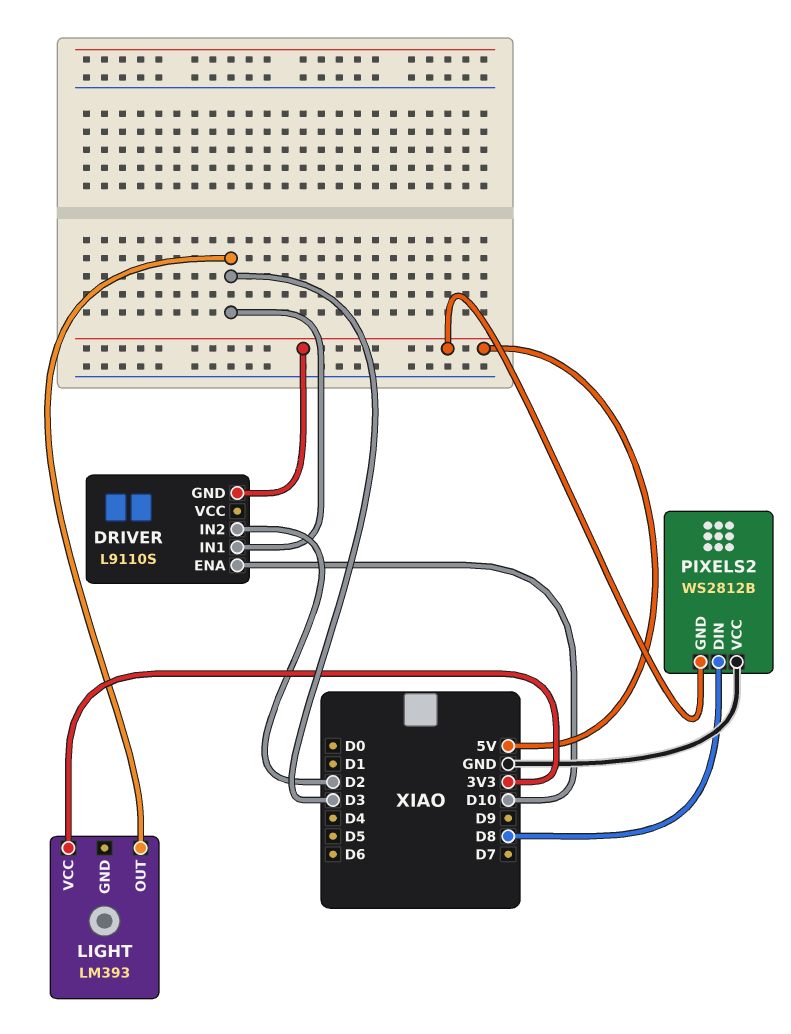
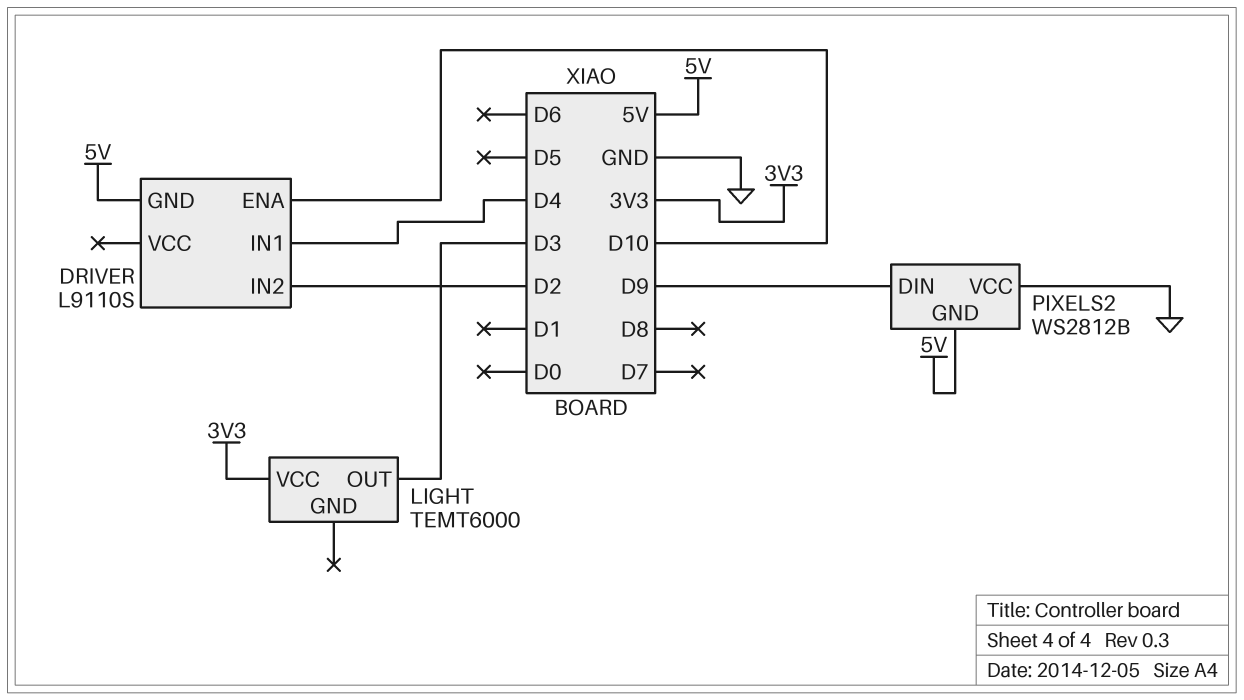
DRIVER pin IN1: D3 -> D4
LIGHT: LM393 -> TEMT6000
PIXELS2 pin DIN: D8 -> D9

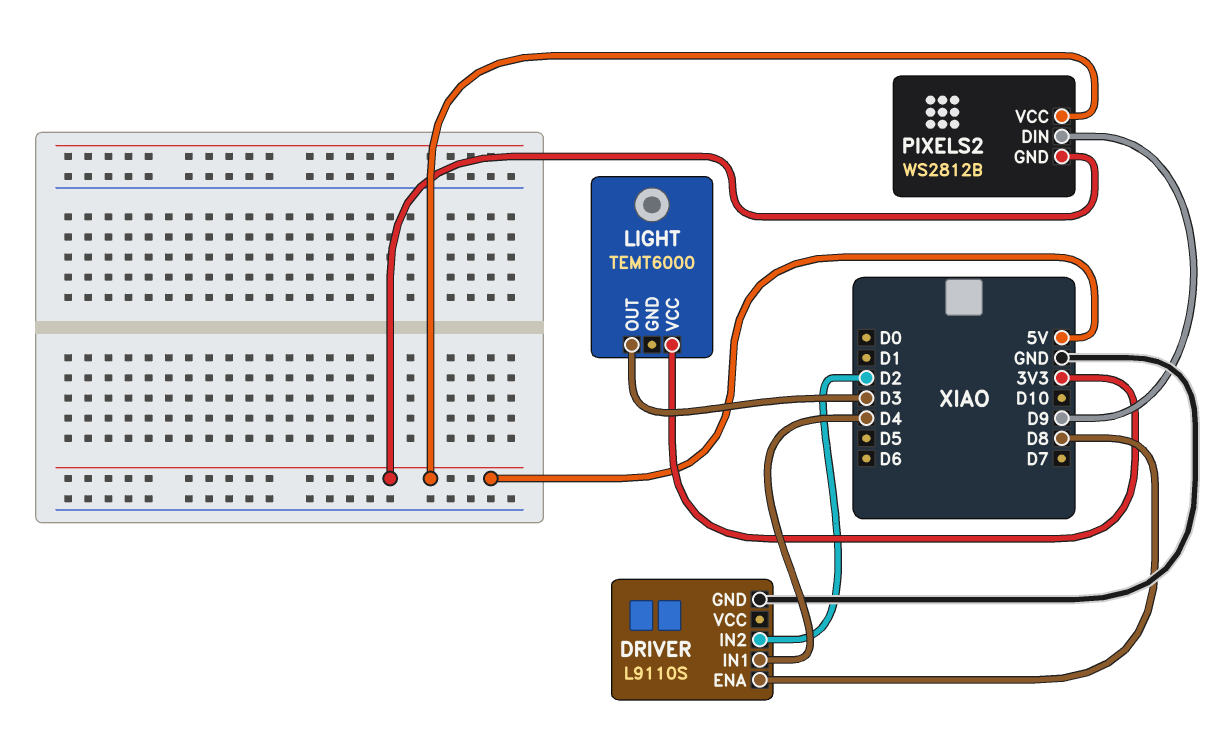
DRIVER pin ENA: D10 -> D8
DRIVER pin GND: 5V -> GND
PIXELS2 pin VCC: GND -> 5V

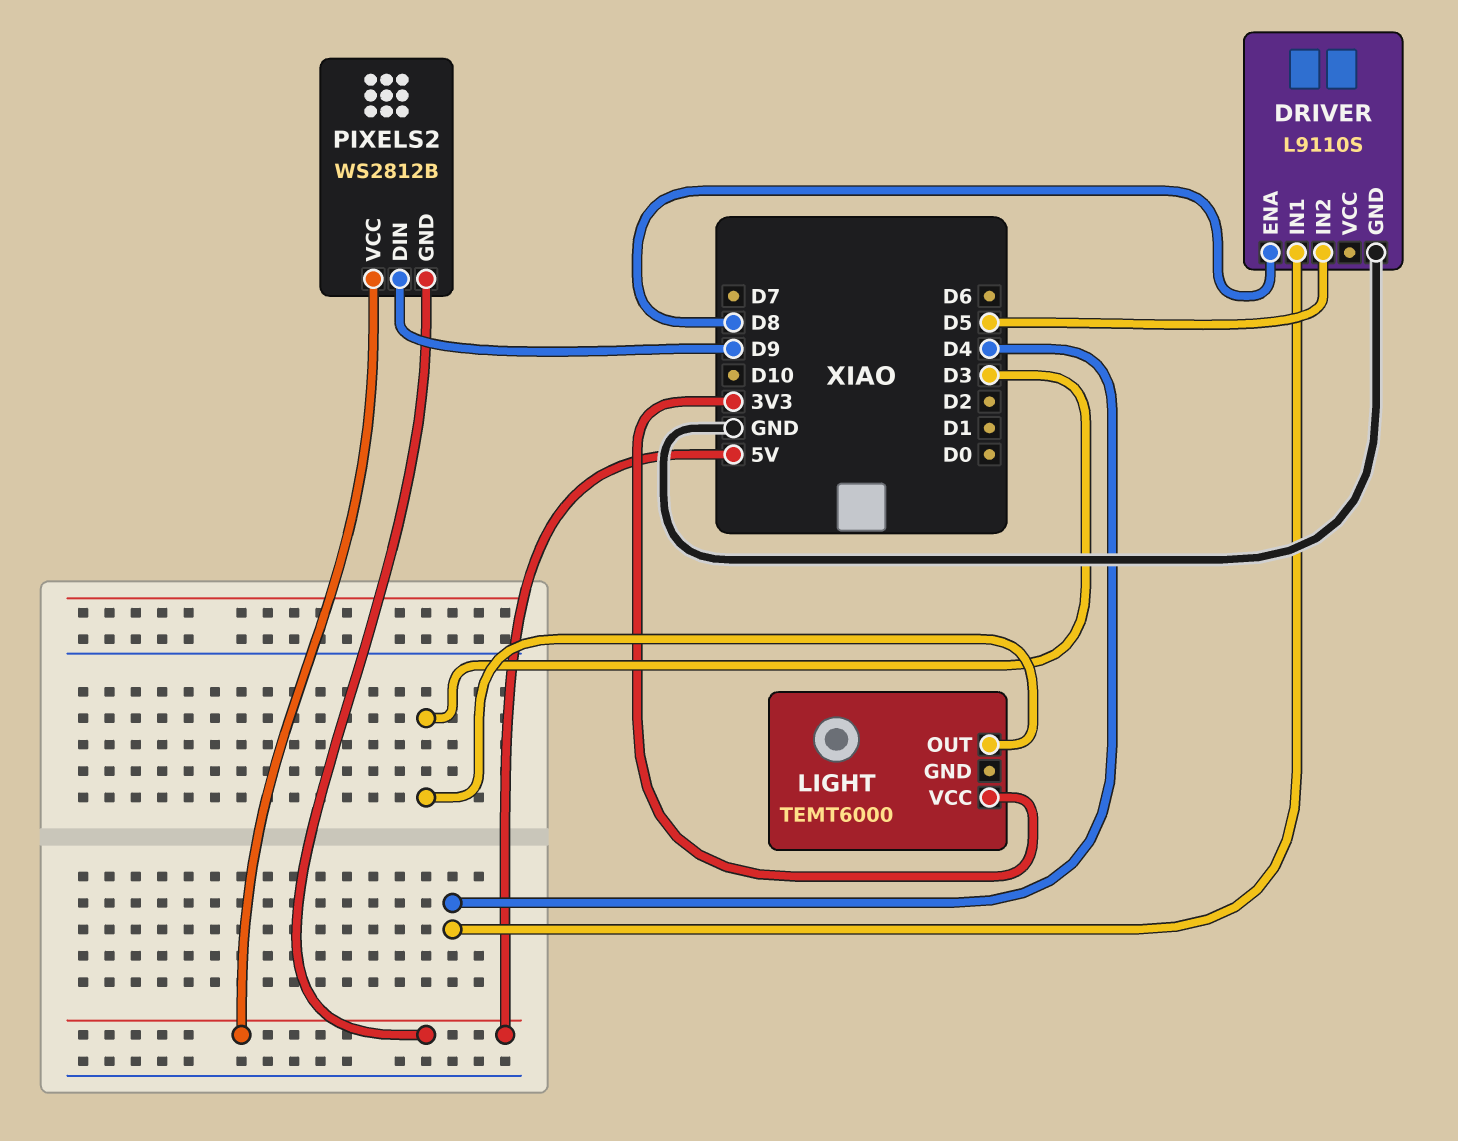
DRIVER pin IN2: D2 -> D5

